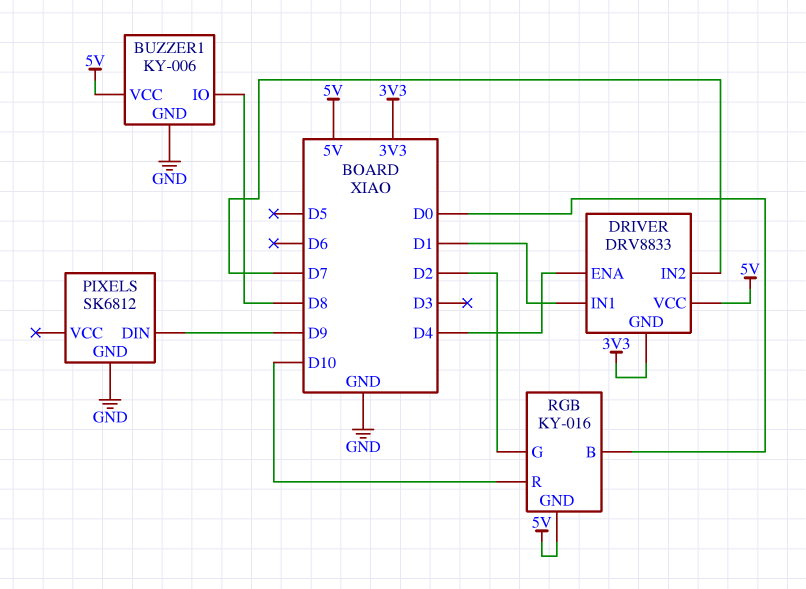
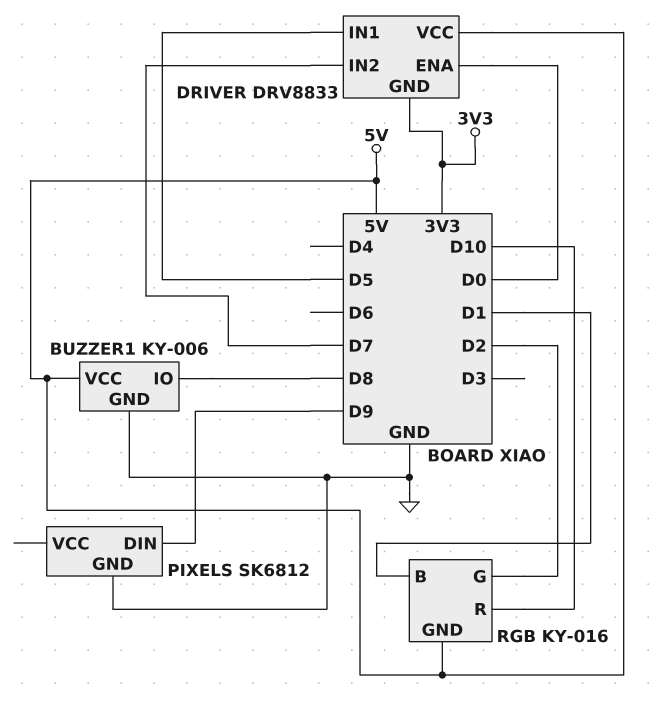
DRIVER pin ENA: D4 -> D0
DRIVER pin IN1: D1 -> D5
RGB pin B: D0 -> D1

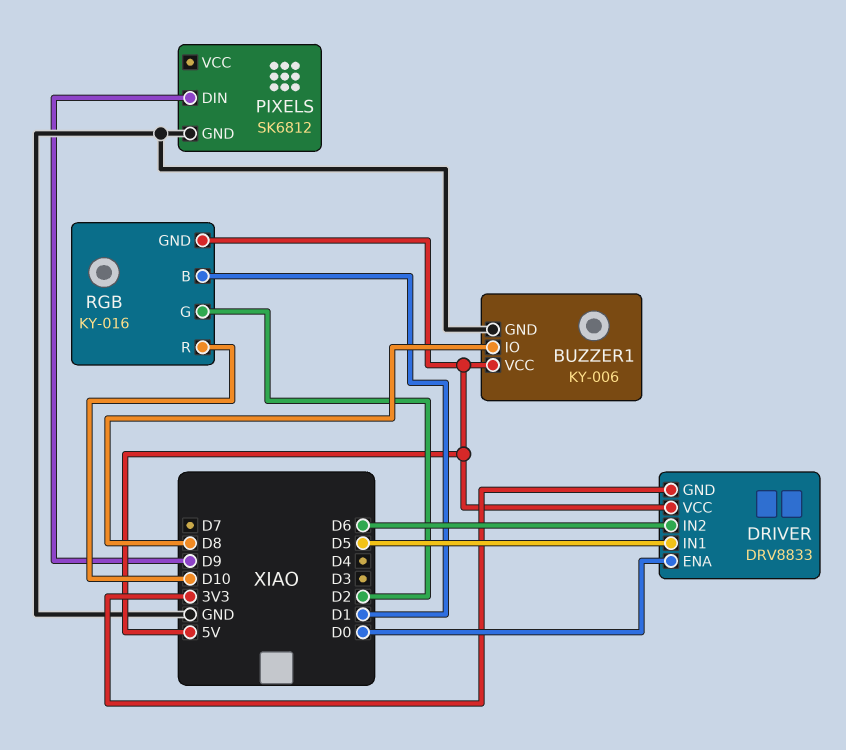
DRIVER pin IN2: D7 -> D6

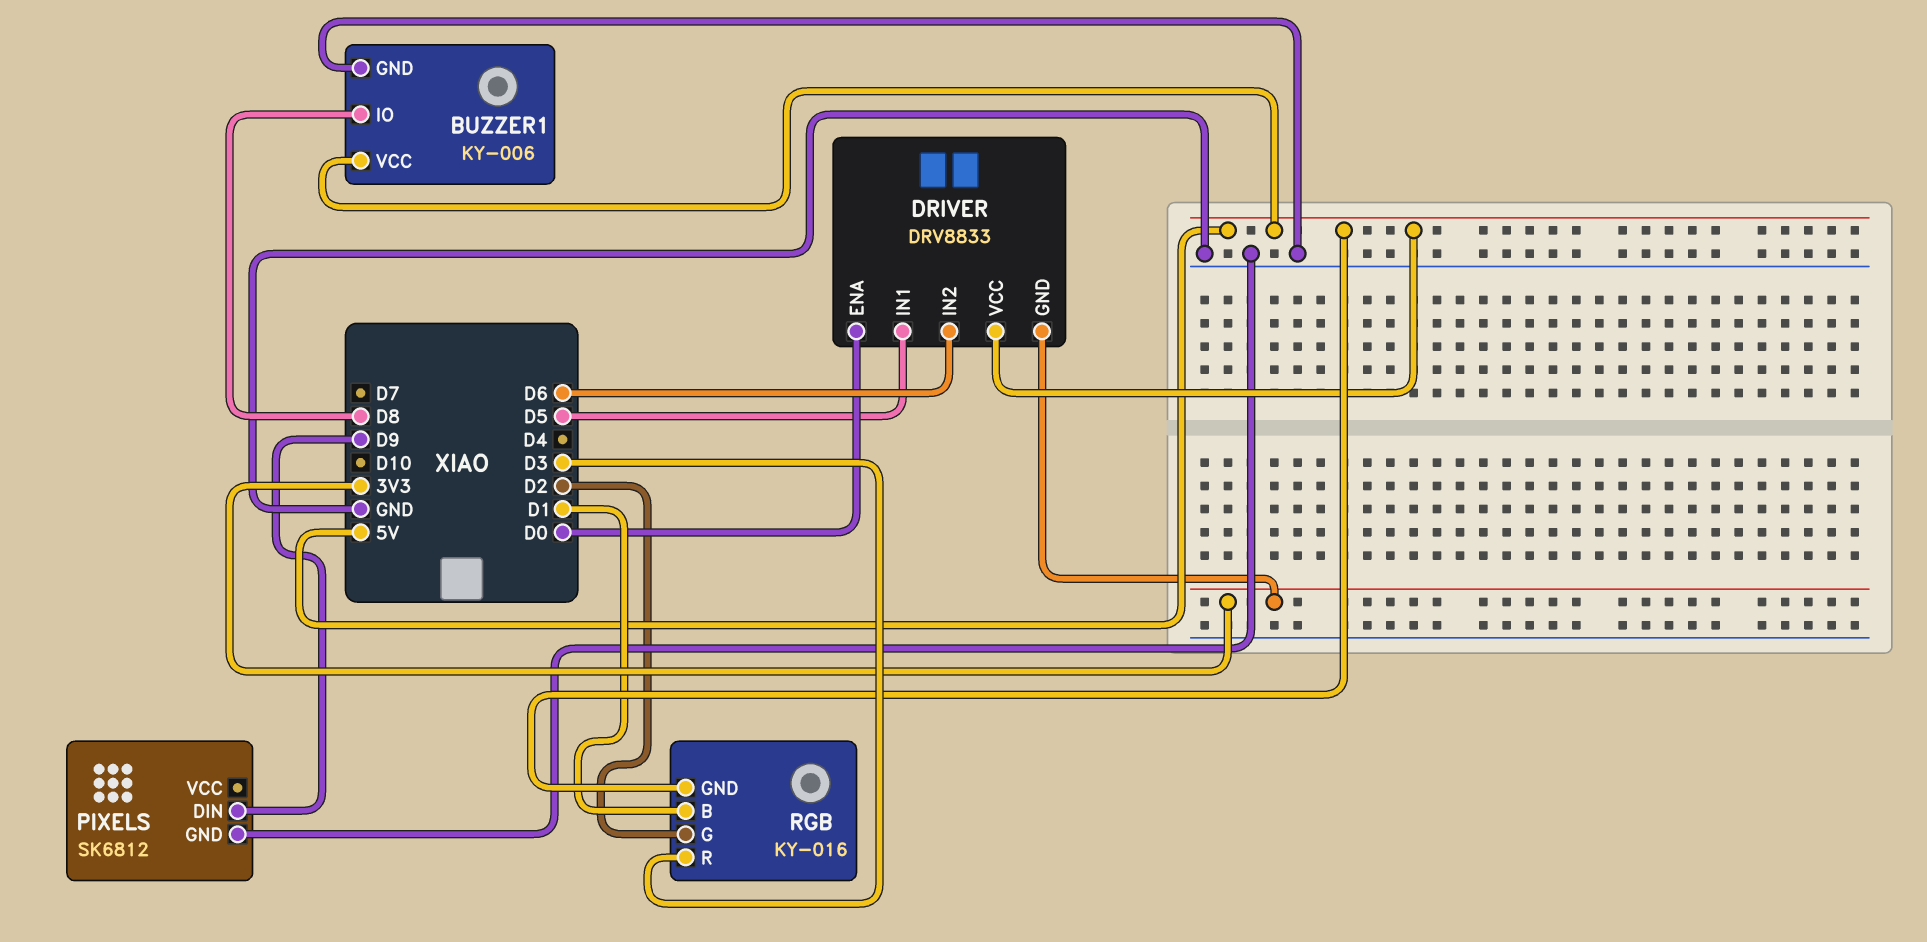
RGB pin R: D10 -> D3

